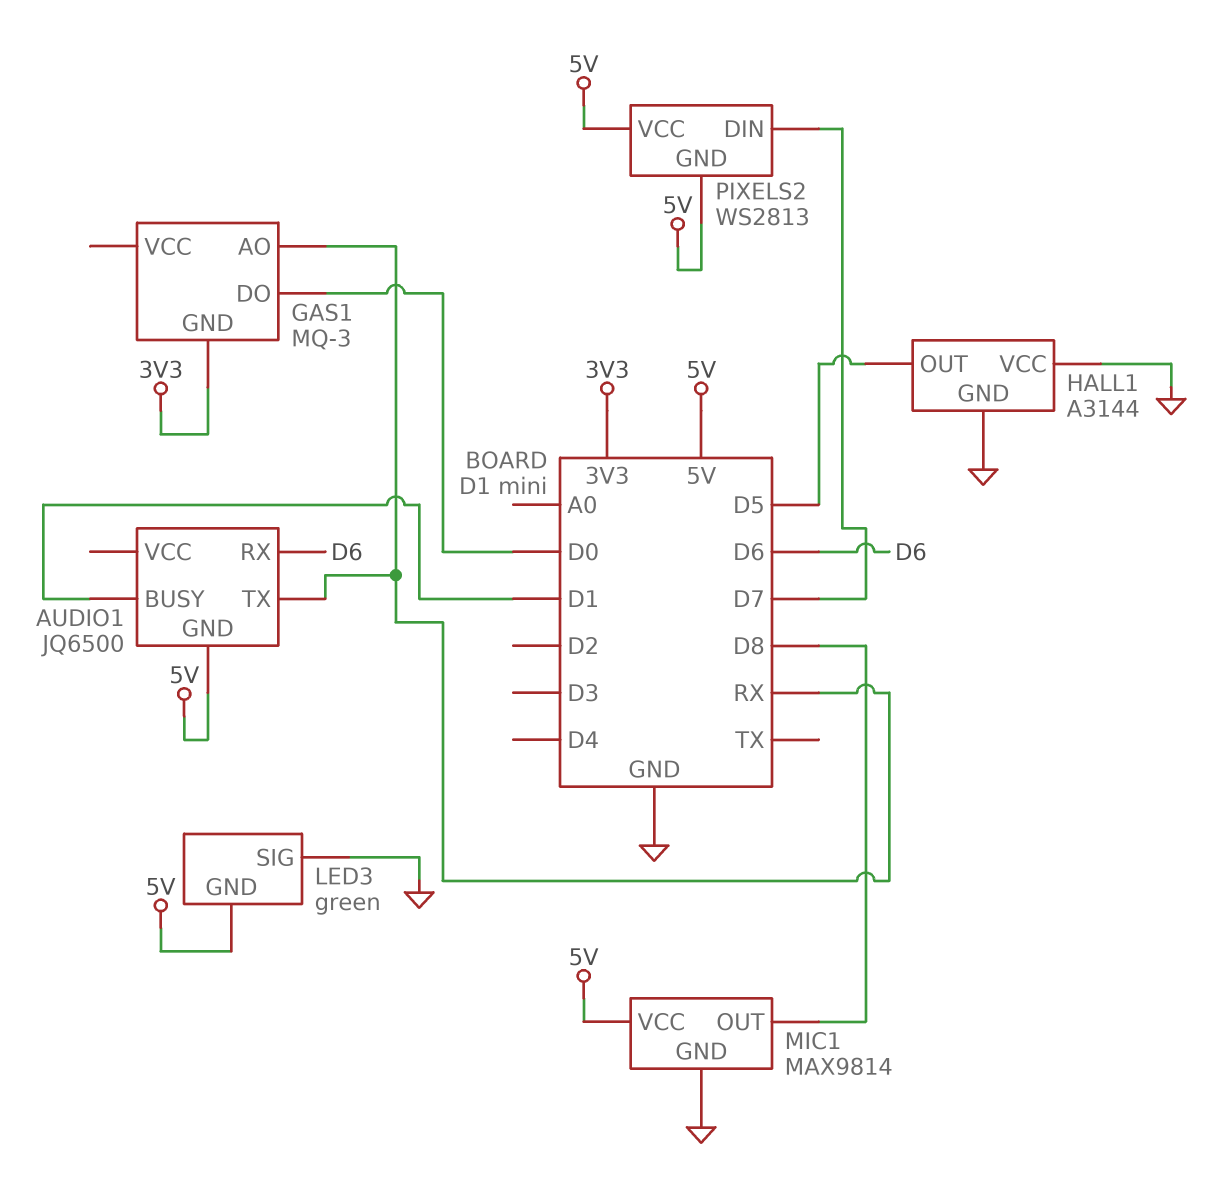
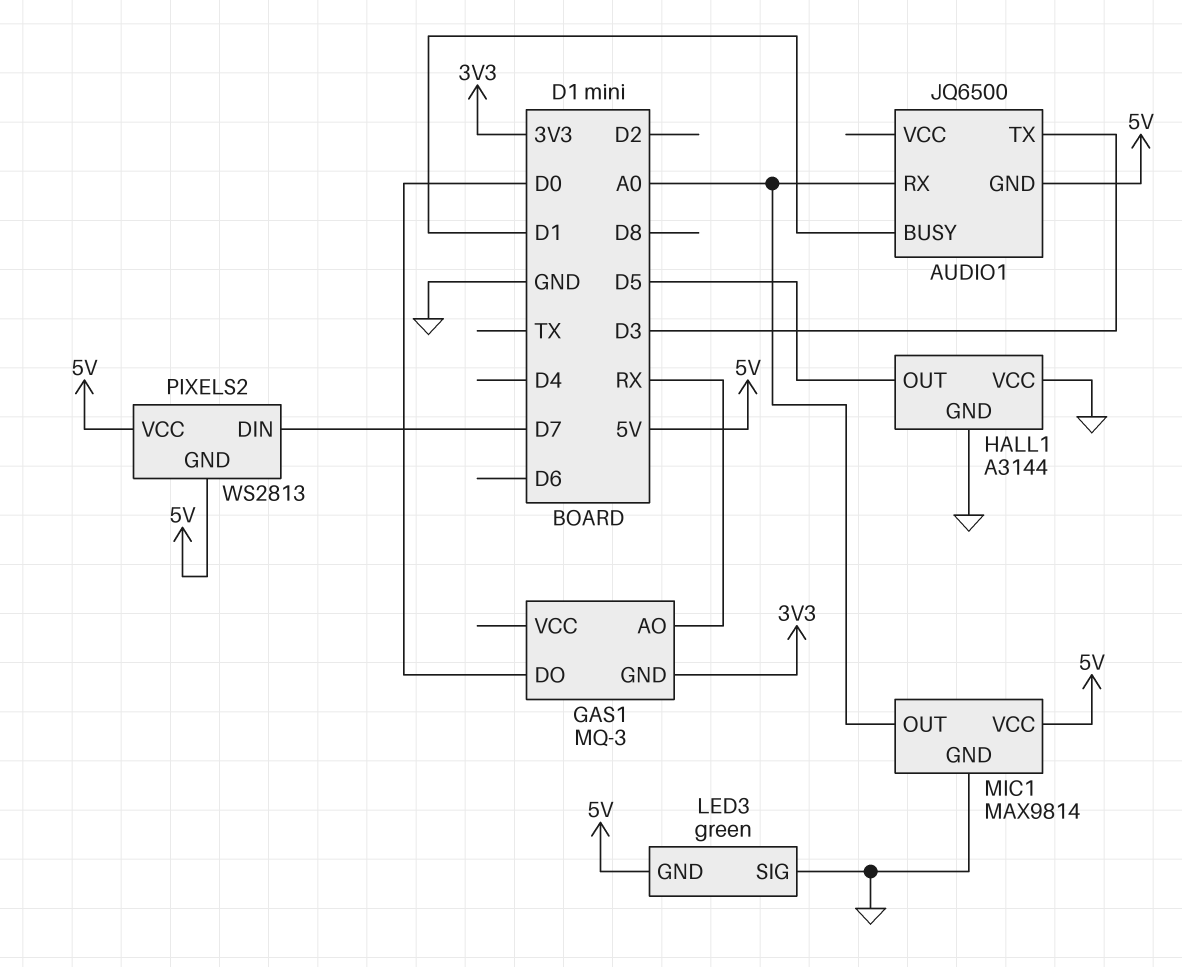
AUDIO1 pin RX: D6 -> A0
AUDIO1 pin TX: RX -> D3
MIC1 pin OUT: D8 -> A0

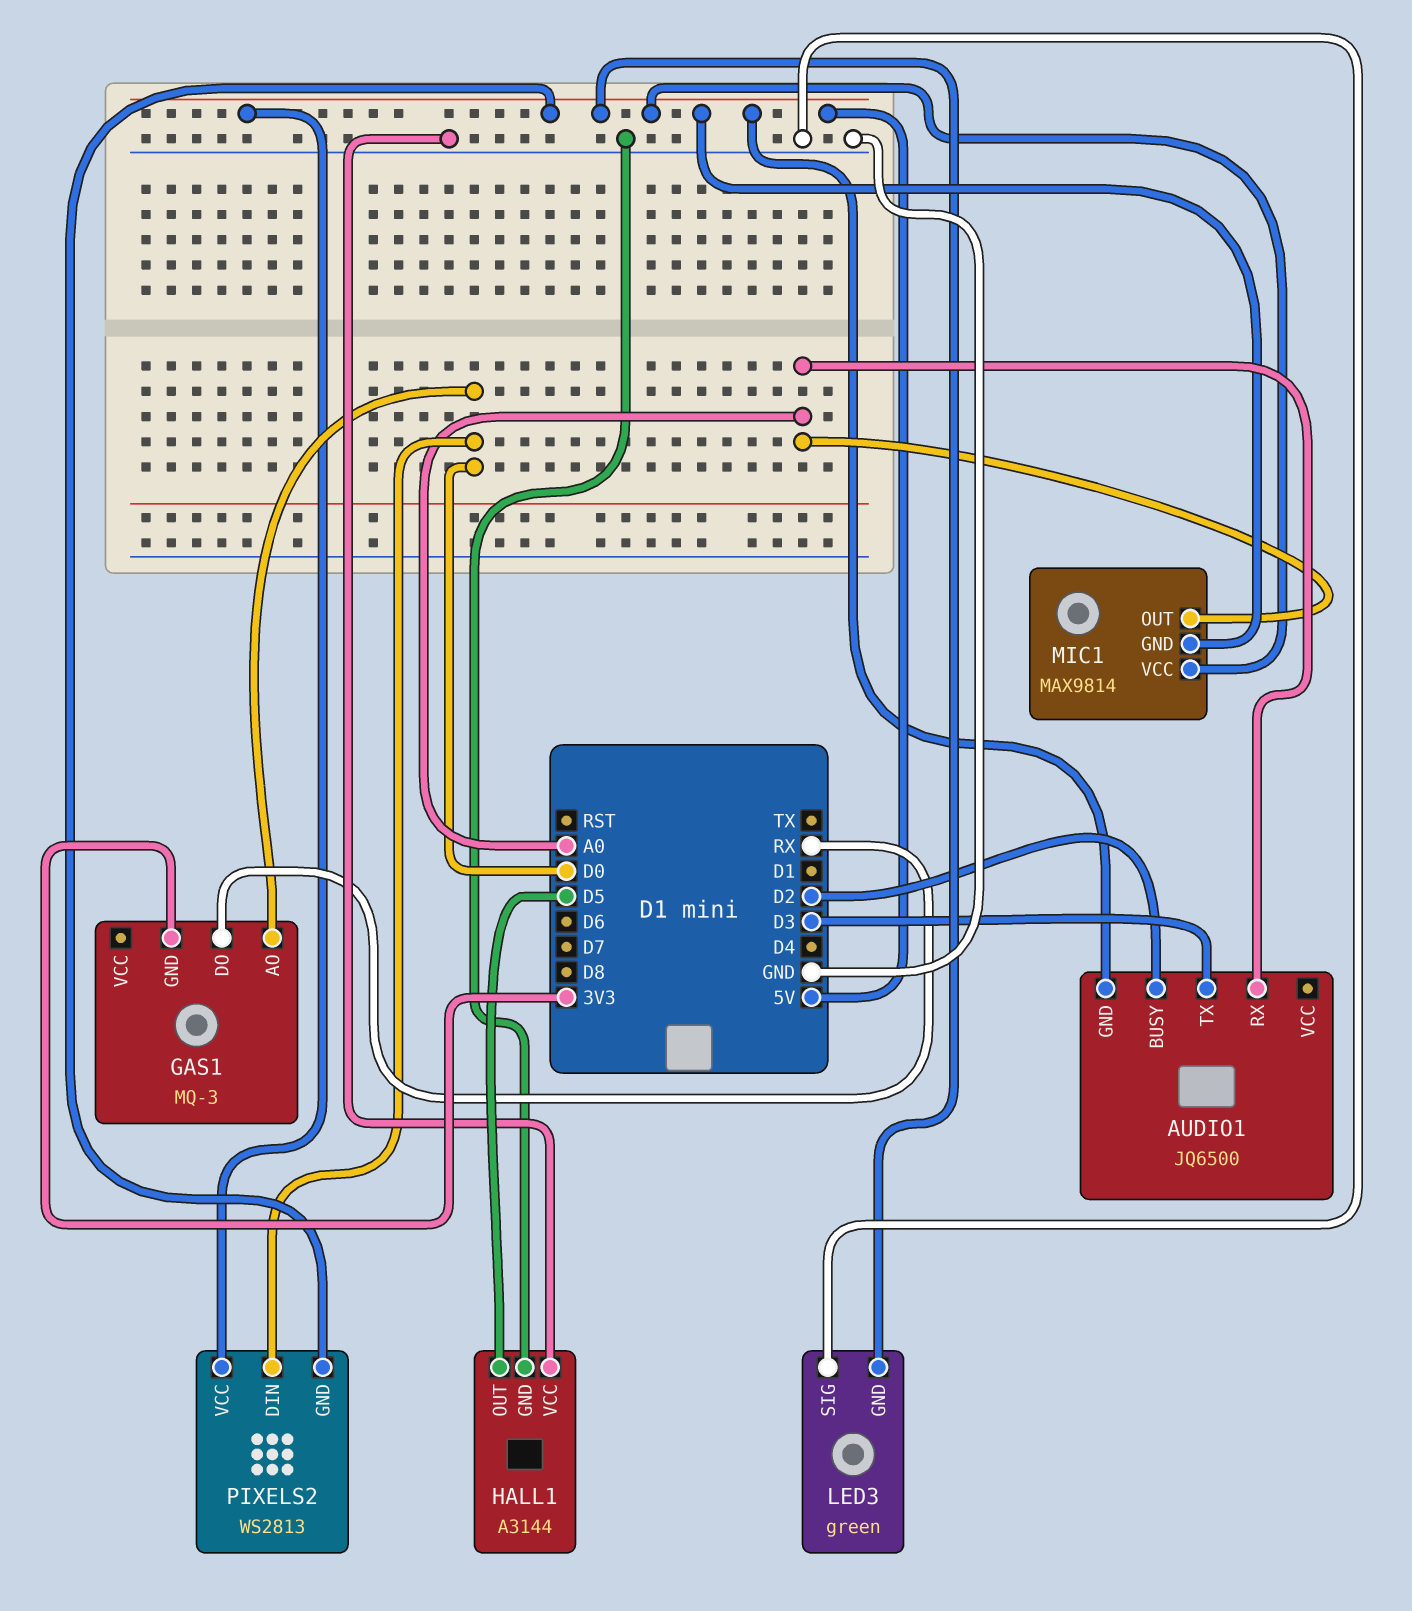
AUDIO1 pin BUSY: D1 -> D2
GAS1 pin AO: RX -> D0
GAS1 pin DO: D0 -> RX
MIC1 pin GND: GND -> 5V
PIXELS2 pin DIN: D7 -> D0

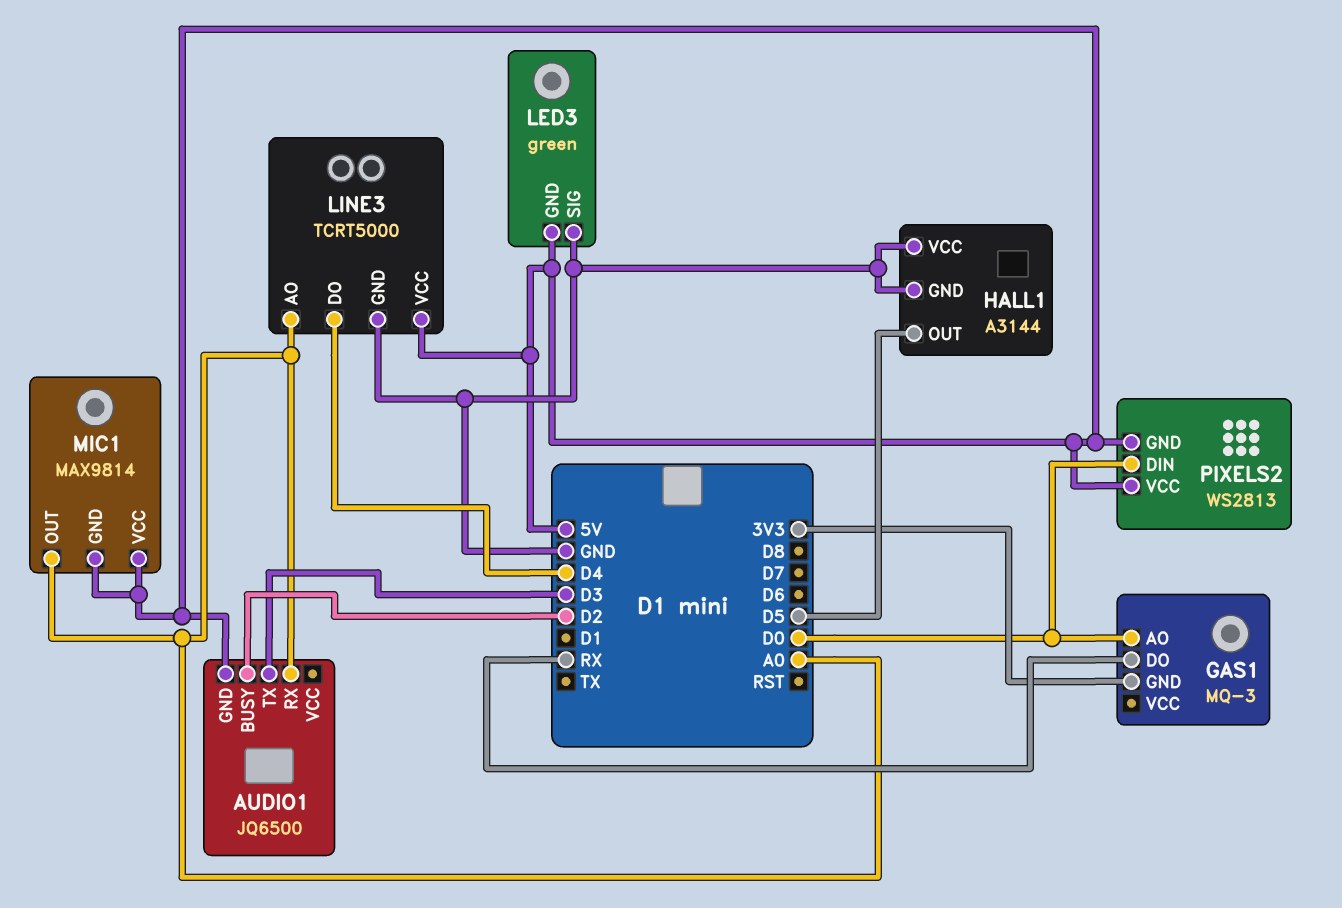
LINE3: none -> TCRT5000
LINE3 pin AO: none -> A0
LINE3 pin DO: none -> D4
LINE3 pin GND: none -> GND
LINE3 pin VCC: none -> 5V

